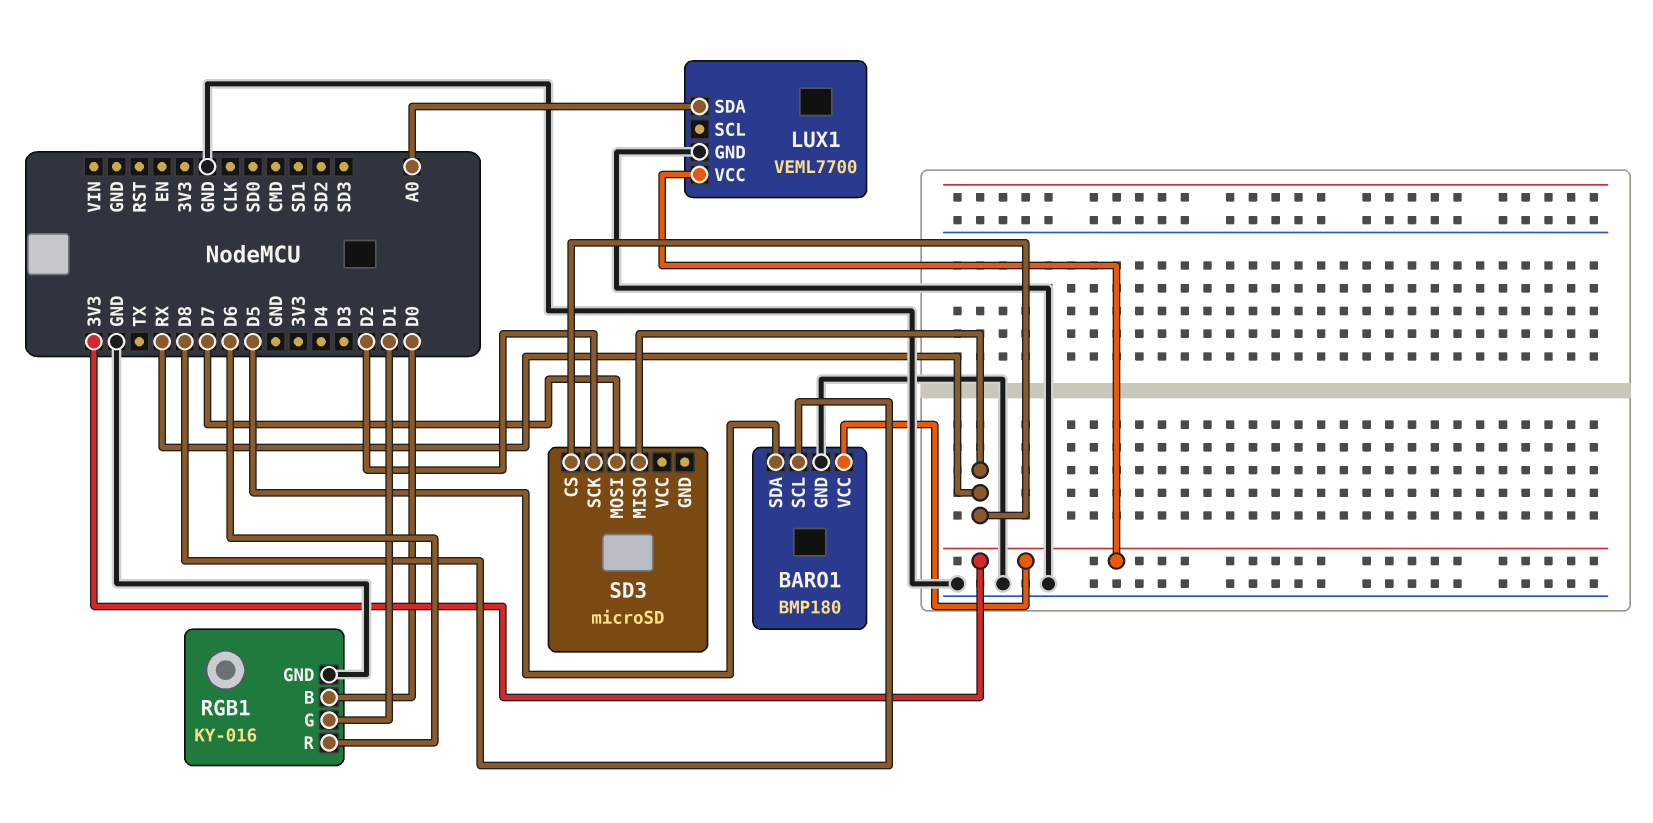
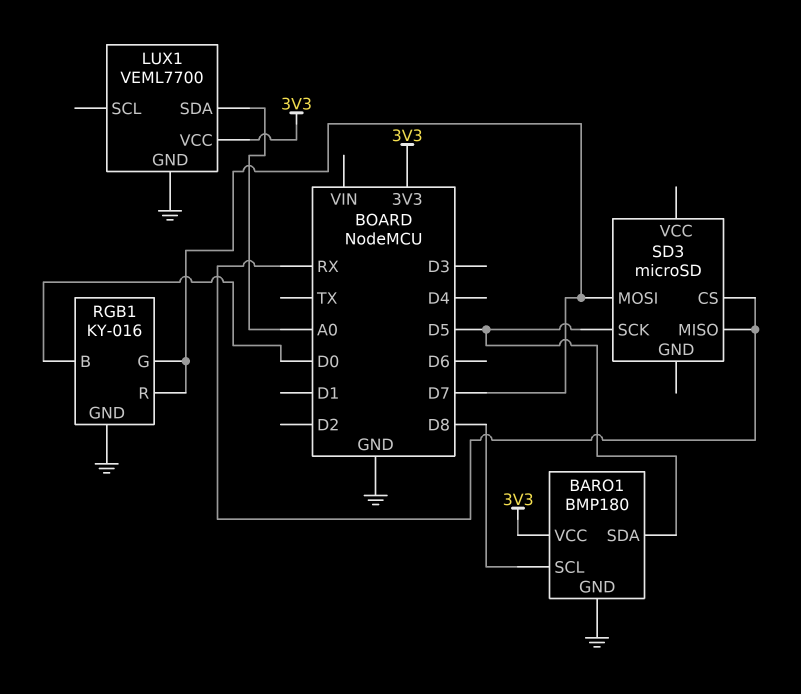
RGB1 pin G: D1 -> D7
RGB1 pin R: D6 -> D7
SD3 pin SCK: D2 -> D5

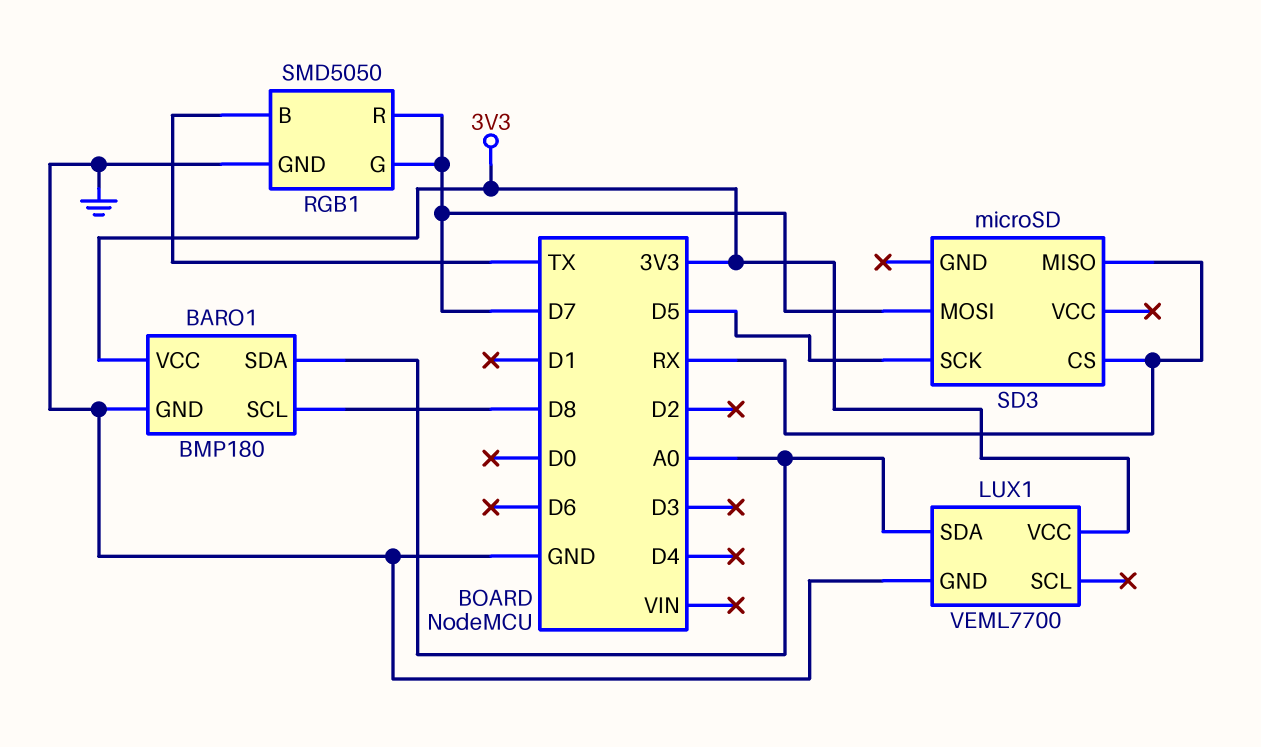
BARO1 pin SDA: D5 -> A0
RGB1: KY-016 -> SMD5050
RGB1 pin B: D0 -> TX

